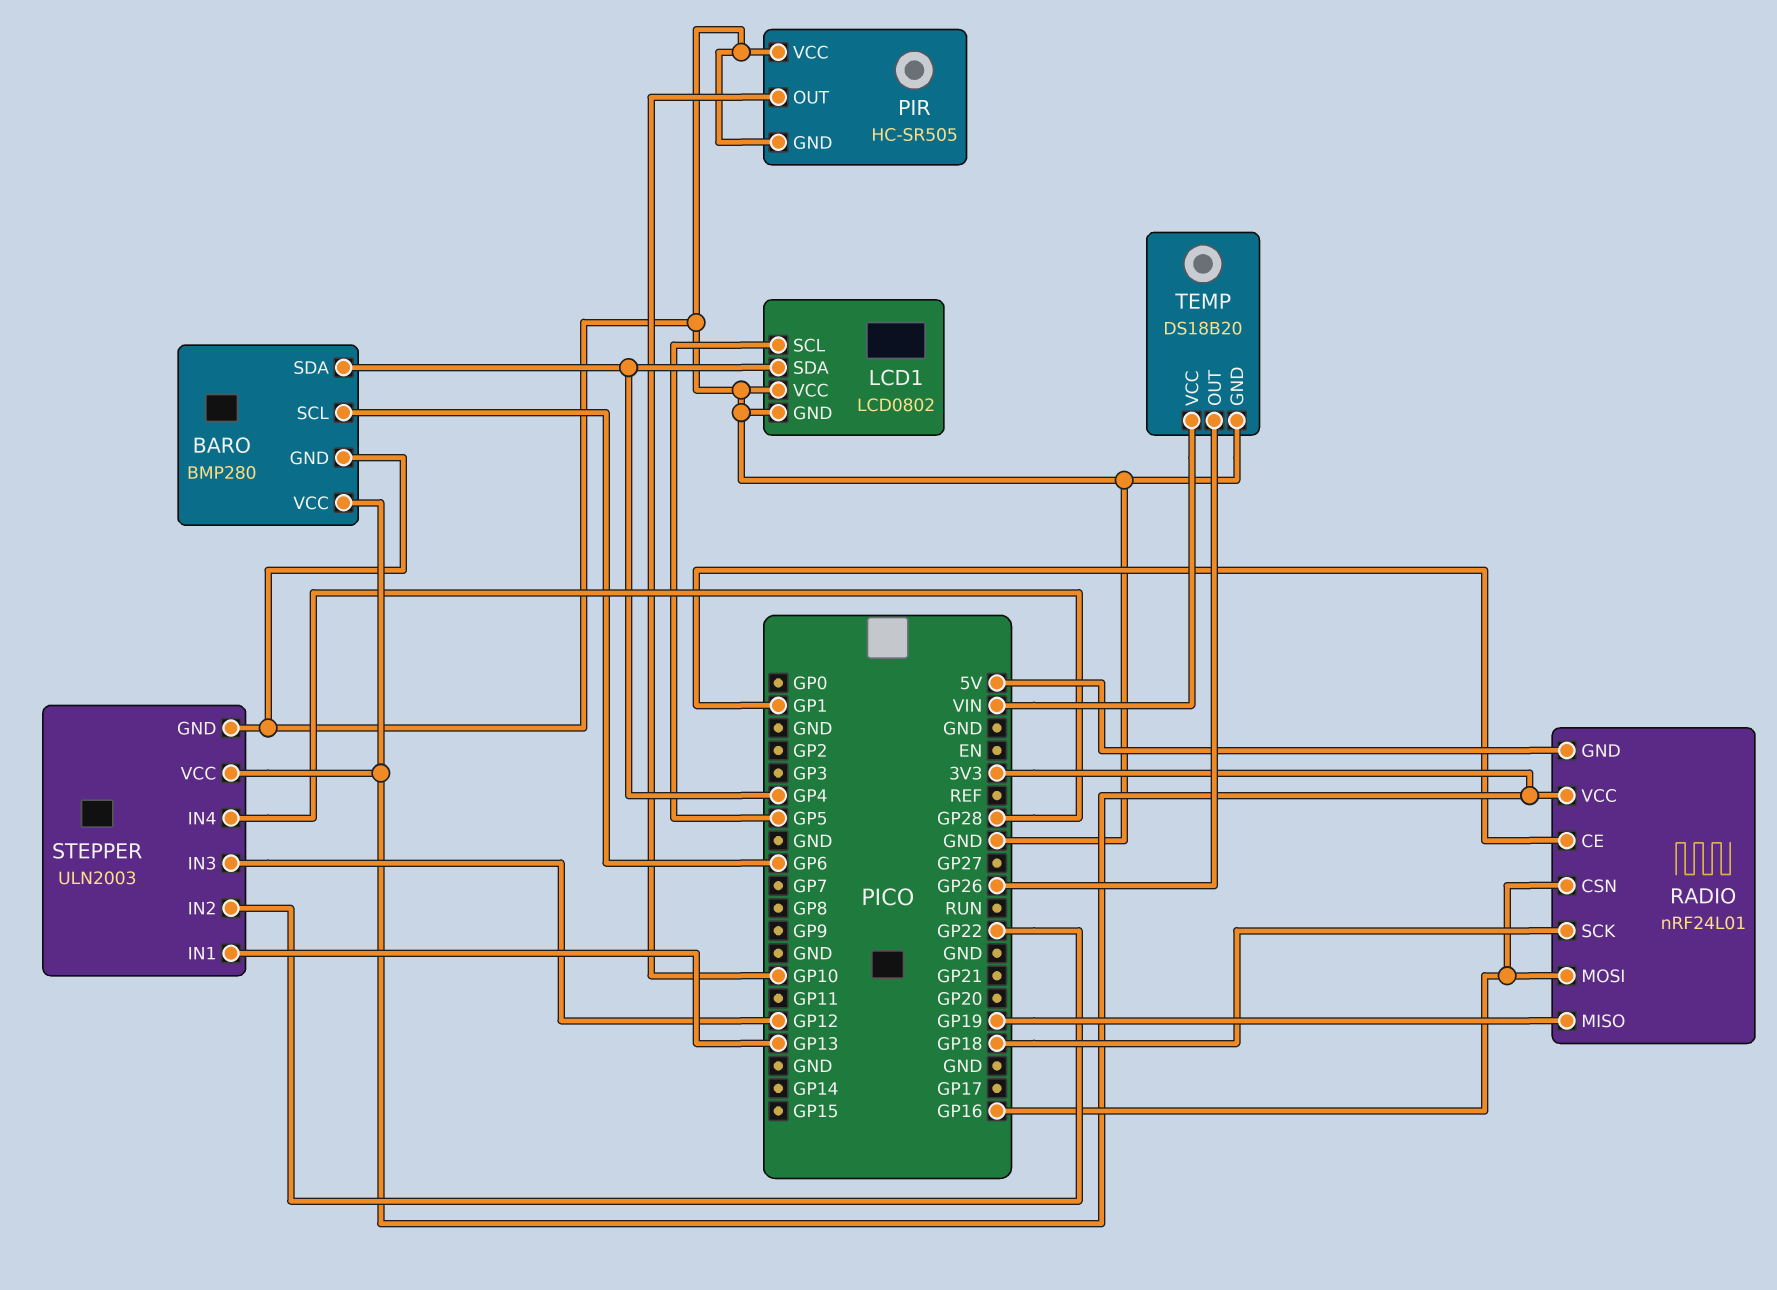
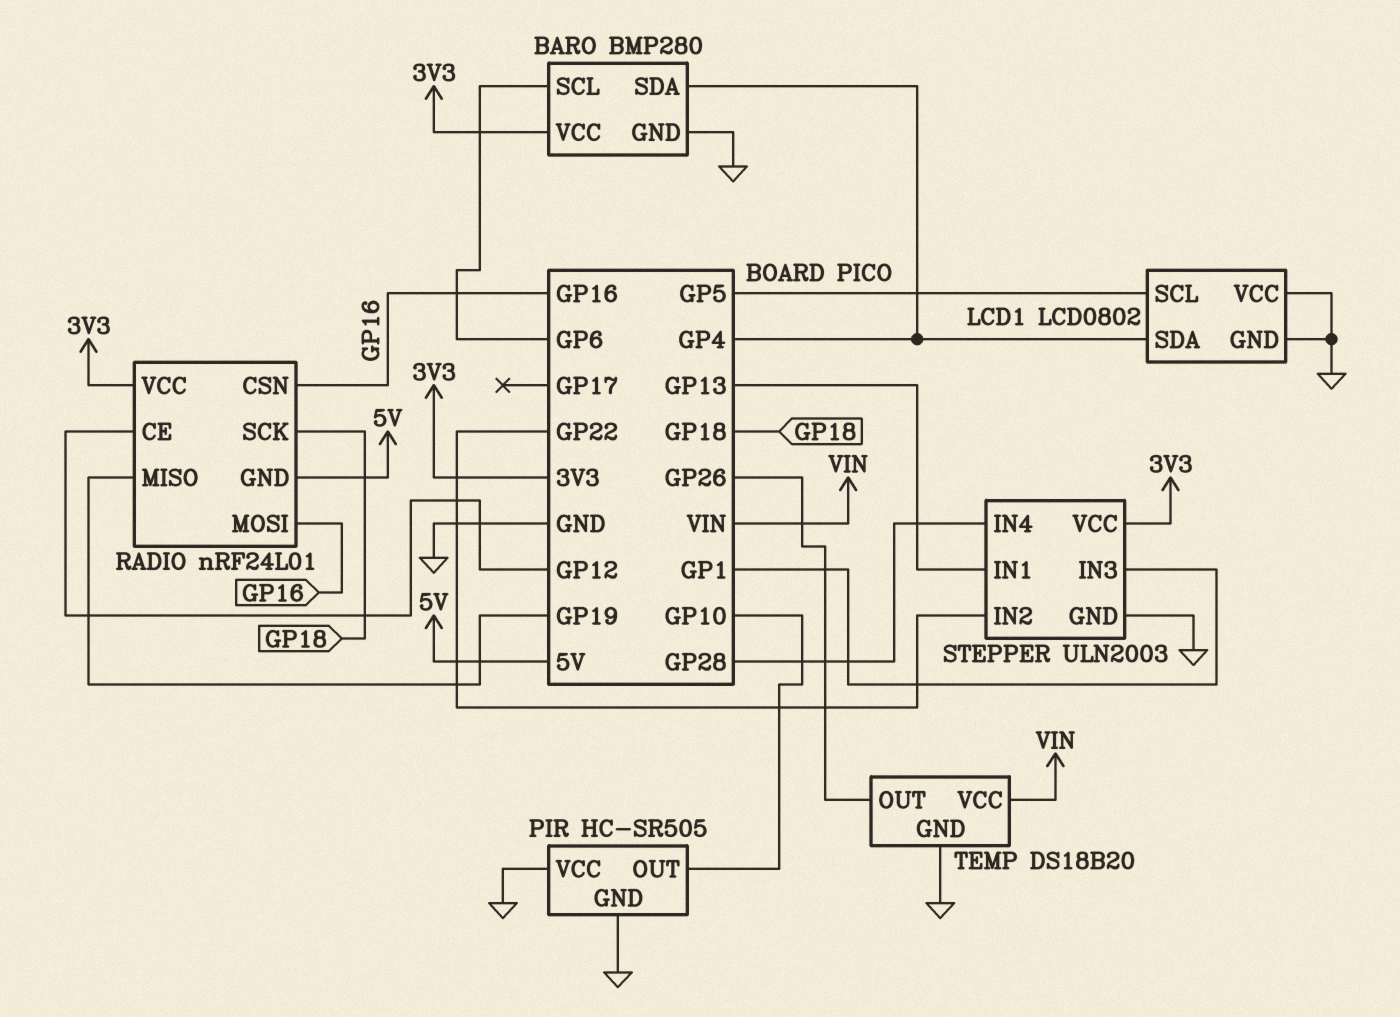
RADIO pin CE: GP1 -> GP12
STEPPER pin IN3: GP12 -> GP1

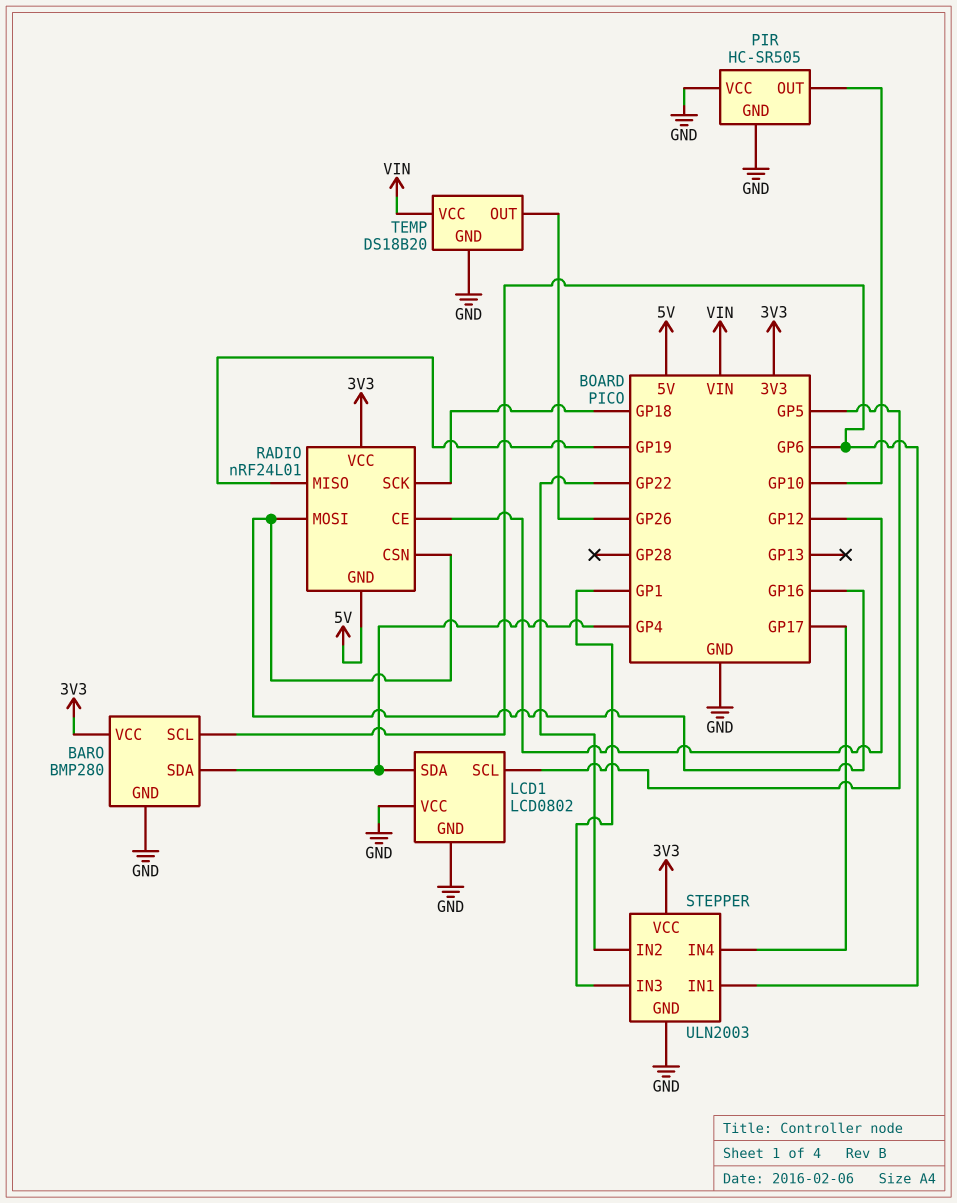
STEPPER pin IN1: GP13 -> GP6
STEPPER pin IN4: GP28 -> GP17

